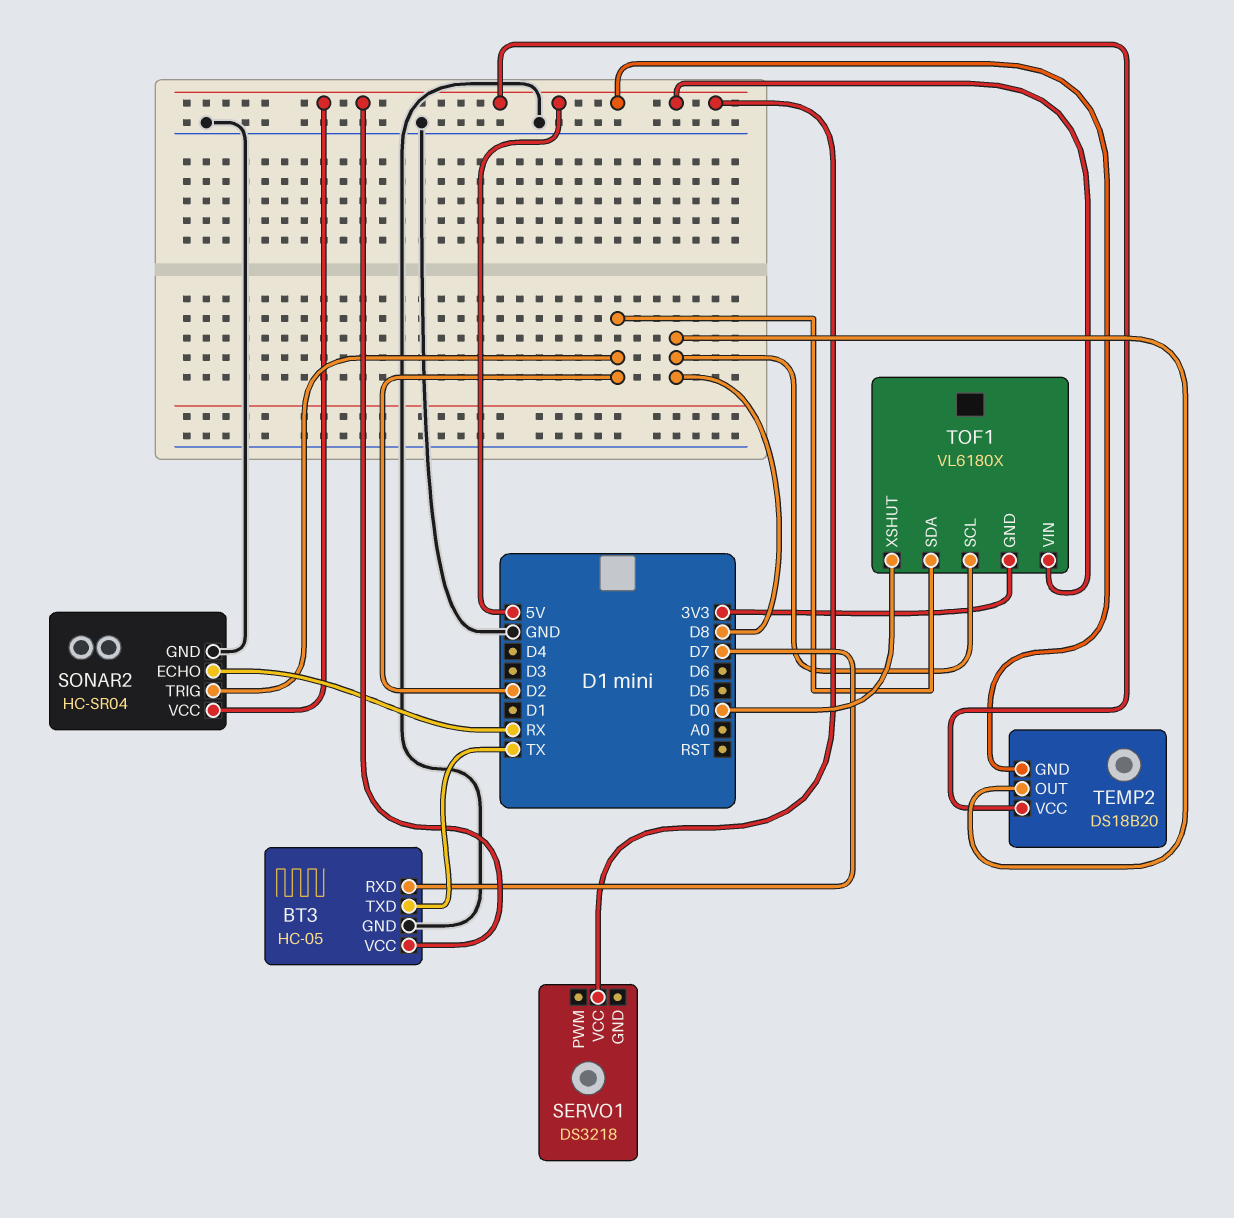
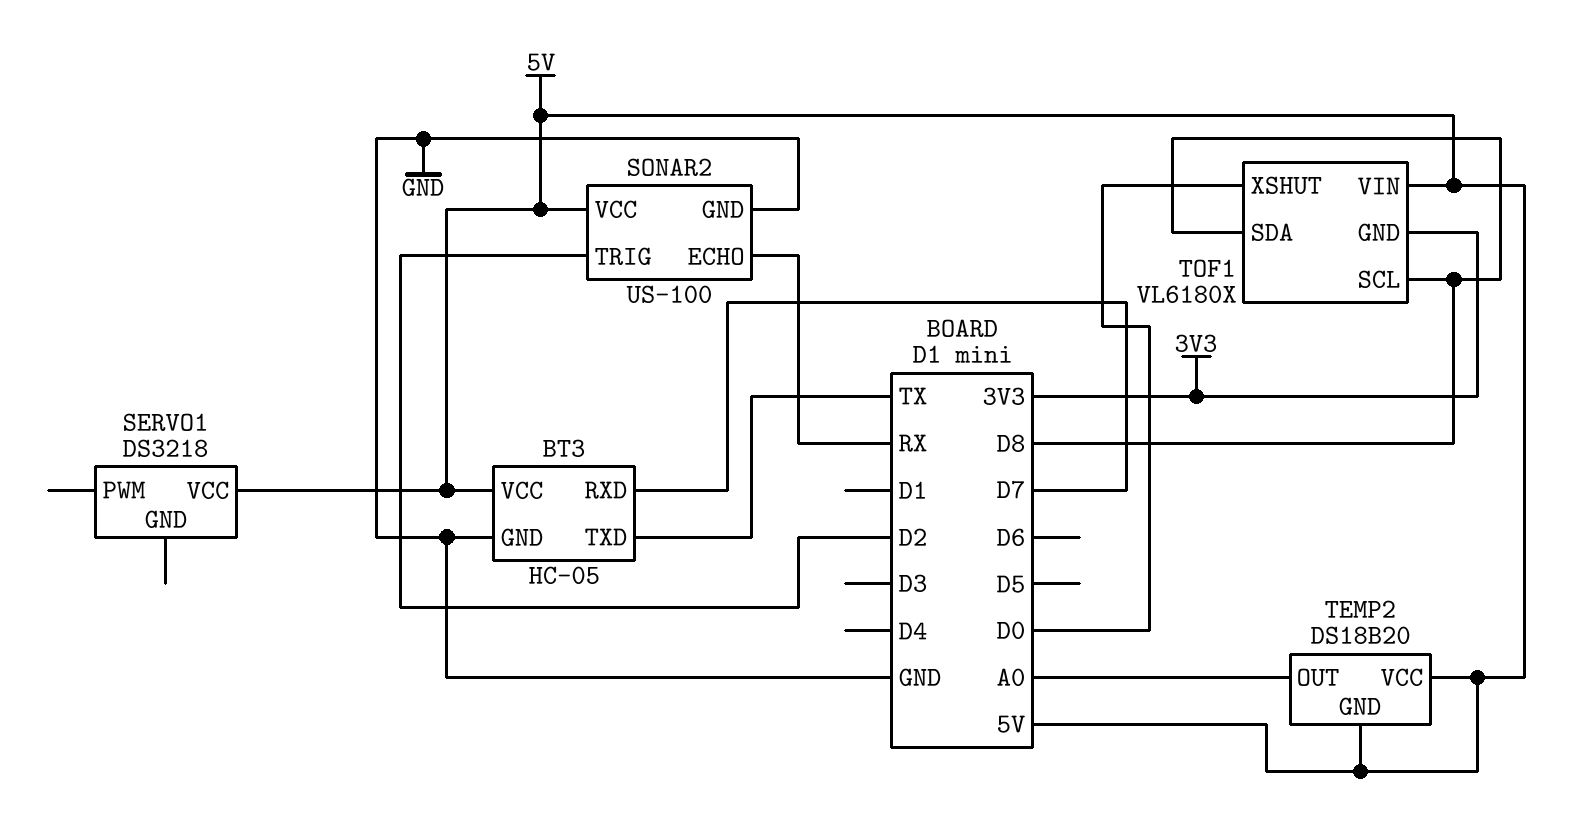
SONAR2: HC-SR04 -> US-100
TEMP2 pin OUT: D8 -> A0
TOF1 pin SDA: D2 -> D8

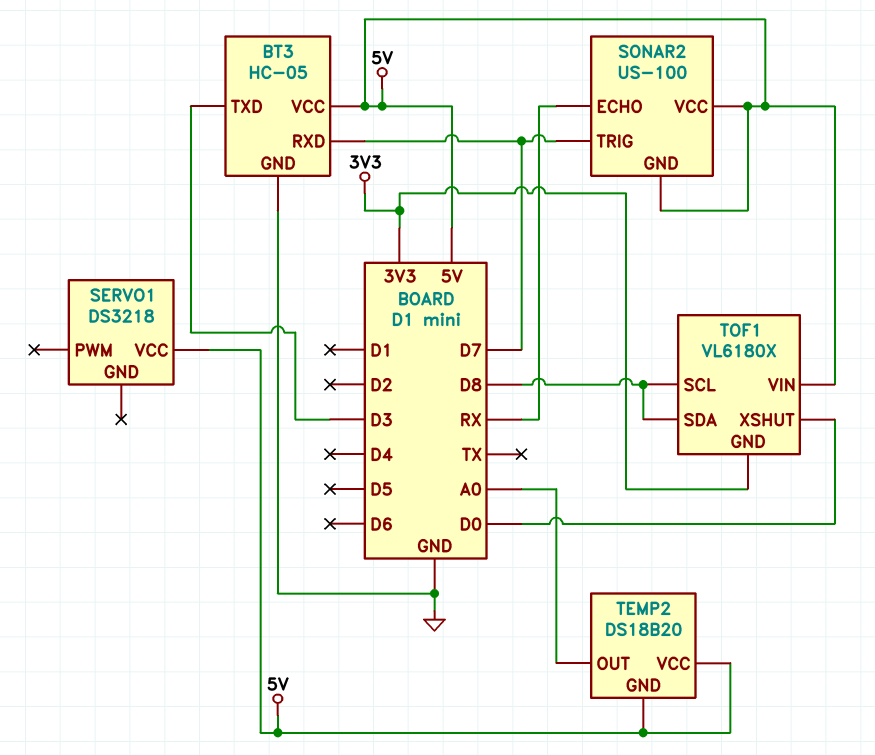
BT3 pin TXD: TX -> D3
SONAR2 pin GND: GND -> 5V
SONAR2 pin TRIG: D2 -> D7

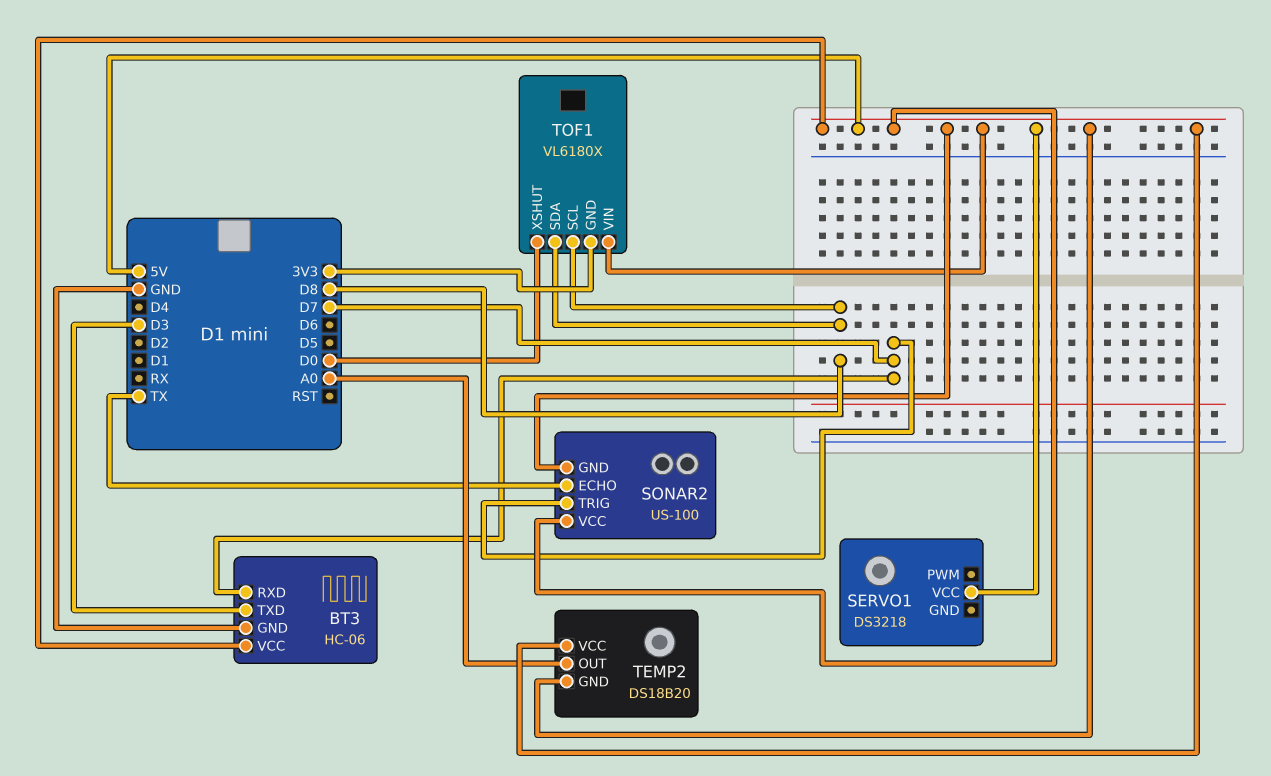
BT3: HC-05 -> HC-06
SONAR2 pin ECHO: RX -> TX

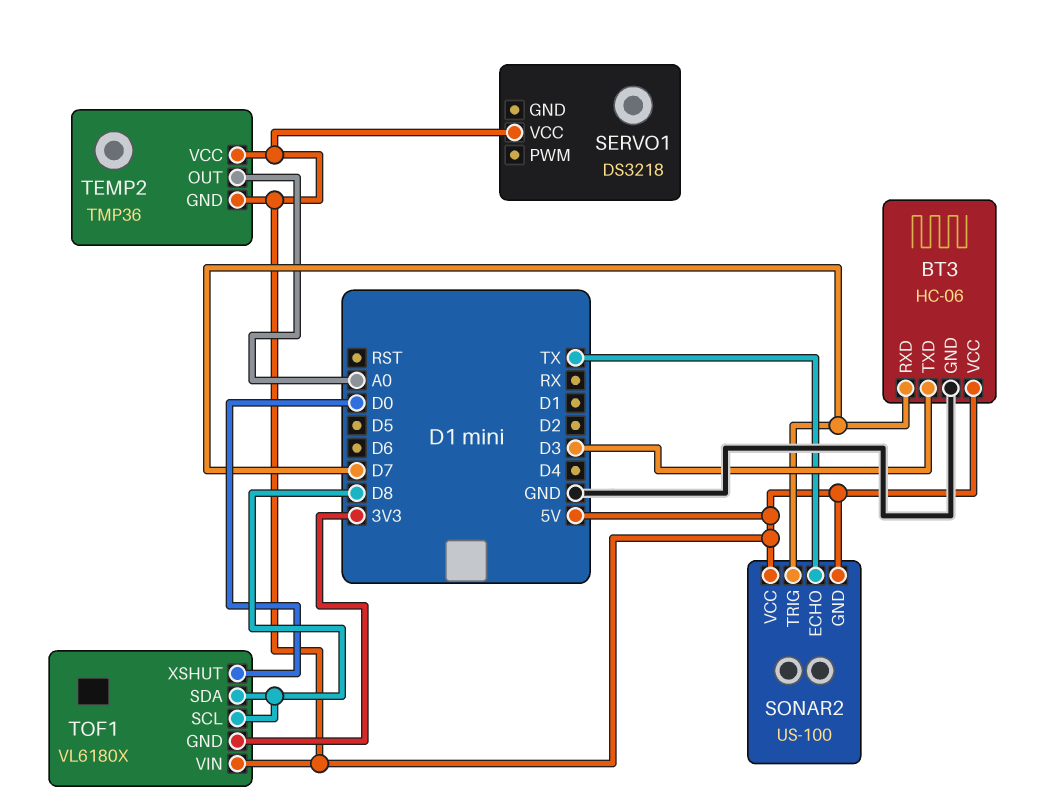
TEMP2: DS18B20 -> TMP36

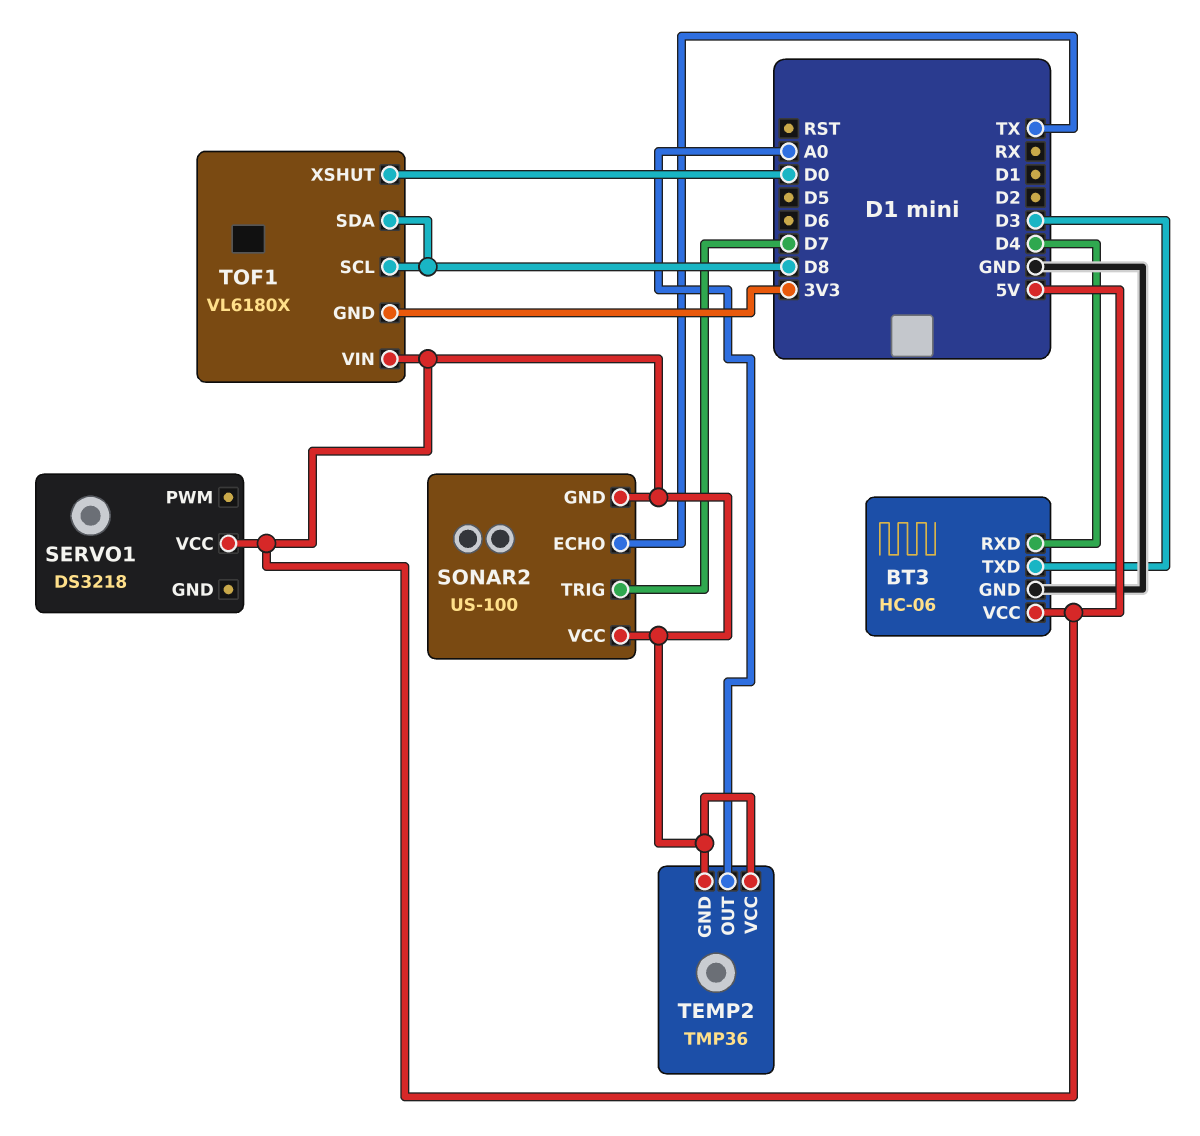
BT3 pin RXD: D7 -> D4

